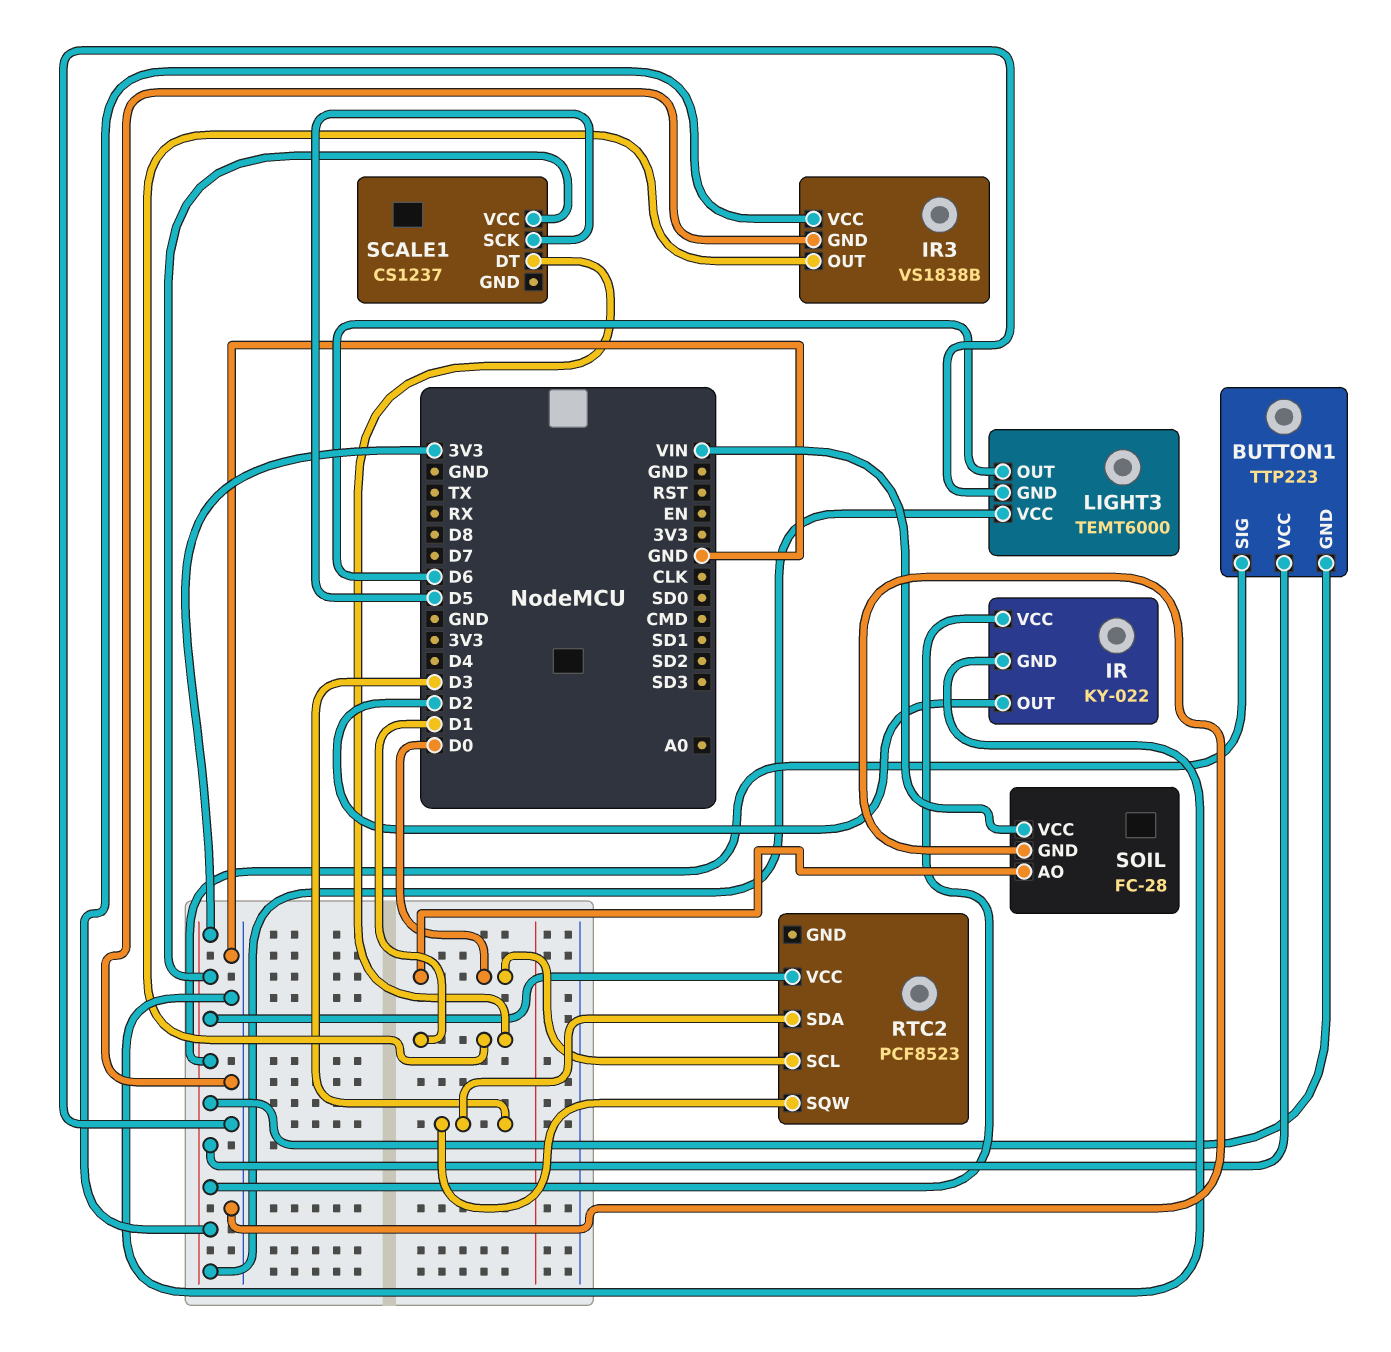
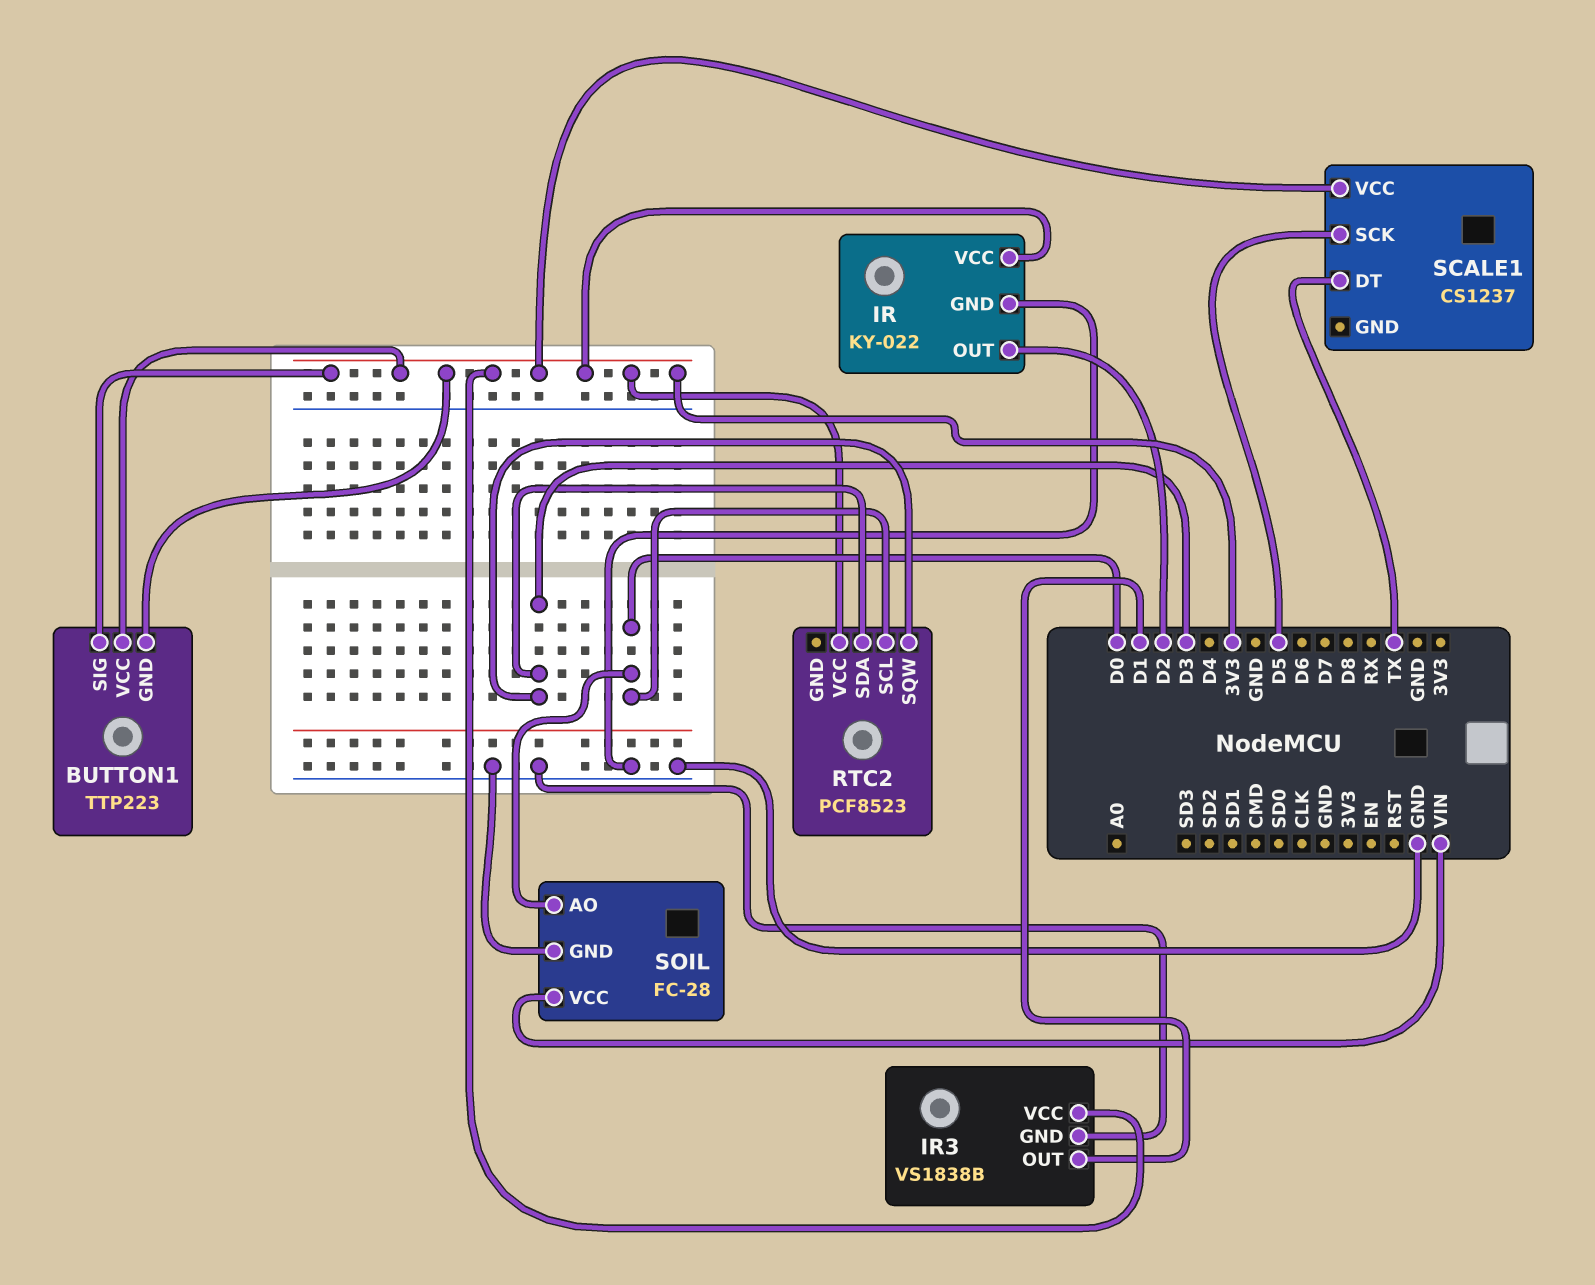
LIGHT3: TEMT6000 -> none
LIGHT3 pin GND: GND -> none
LIGHT3 pin OUT: D6 -> none
LIGHT3 pin VCC: 3V3 -> none
SCALE1 pin DT: D1 -> TX

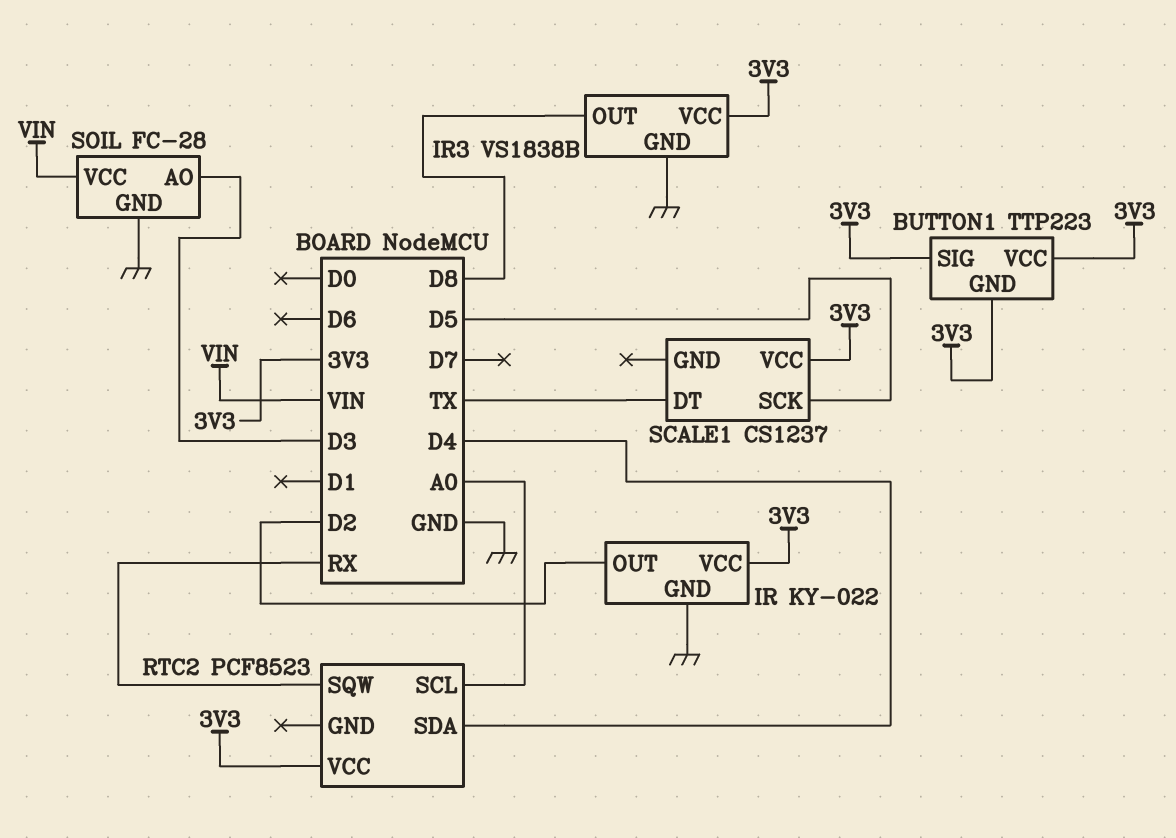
IR3 pin OUT: D1 -> D8
RTC2 pin SCL: D0 -> A0
RTC2 pin SDA: D3 -> D4
RTC2 pin SQW: D3 -> RX
SOIL pin AO: D0 -> D3

